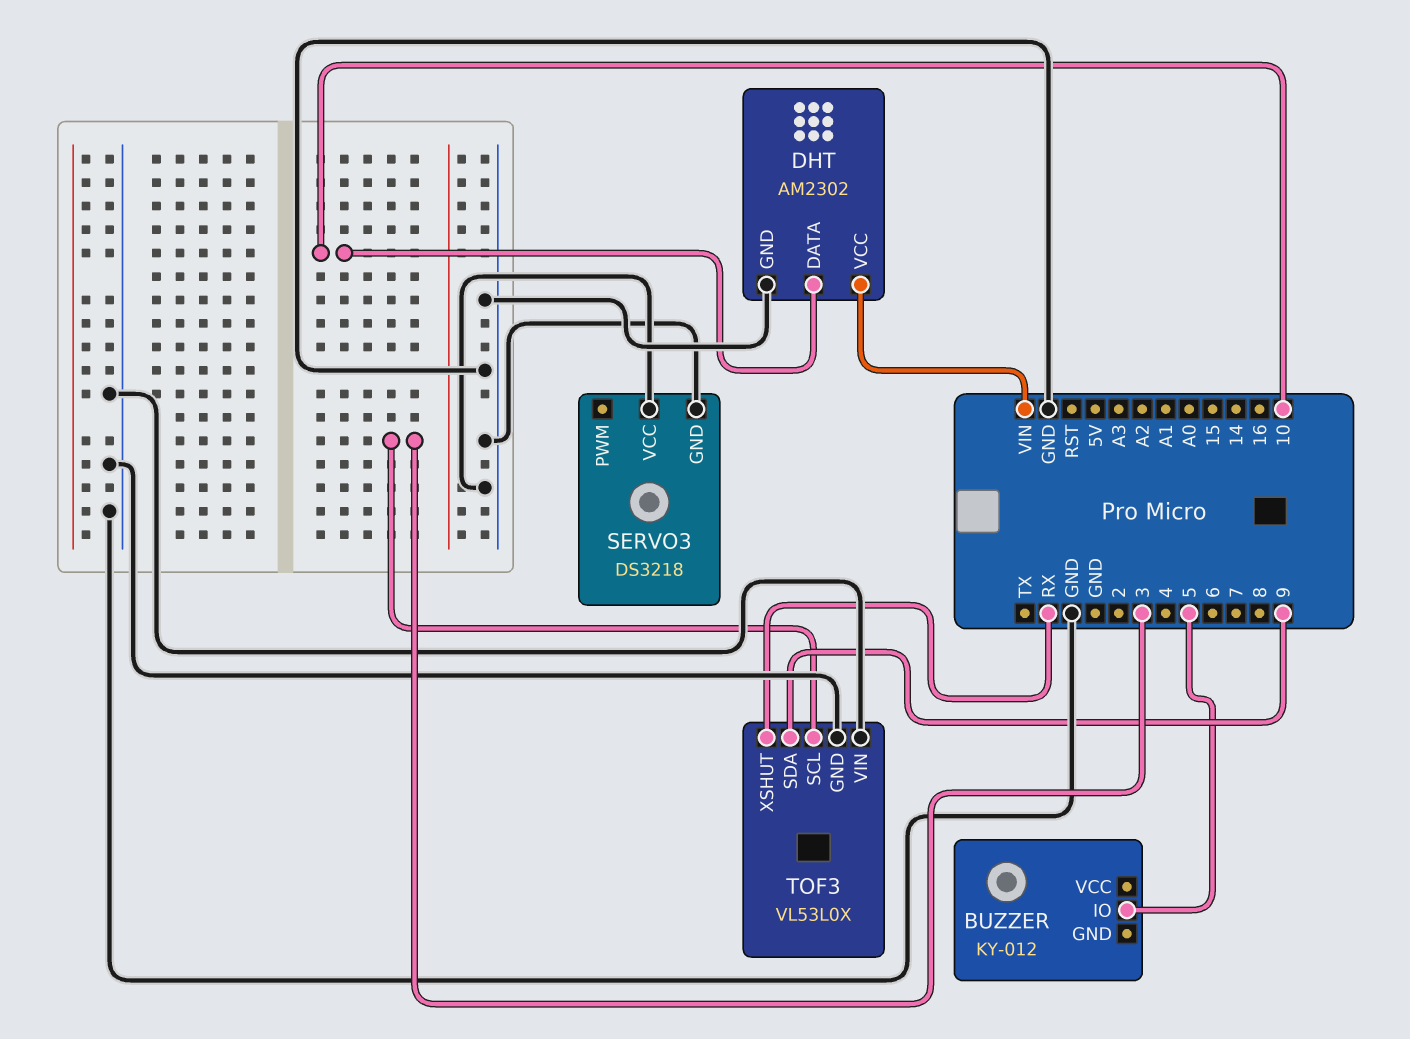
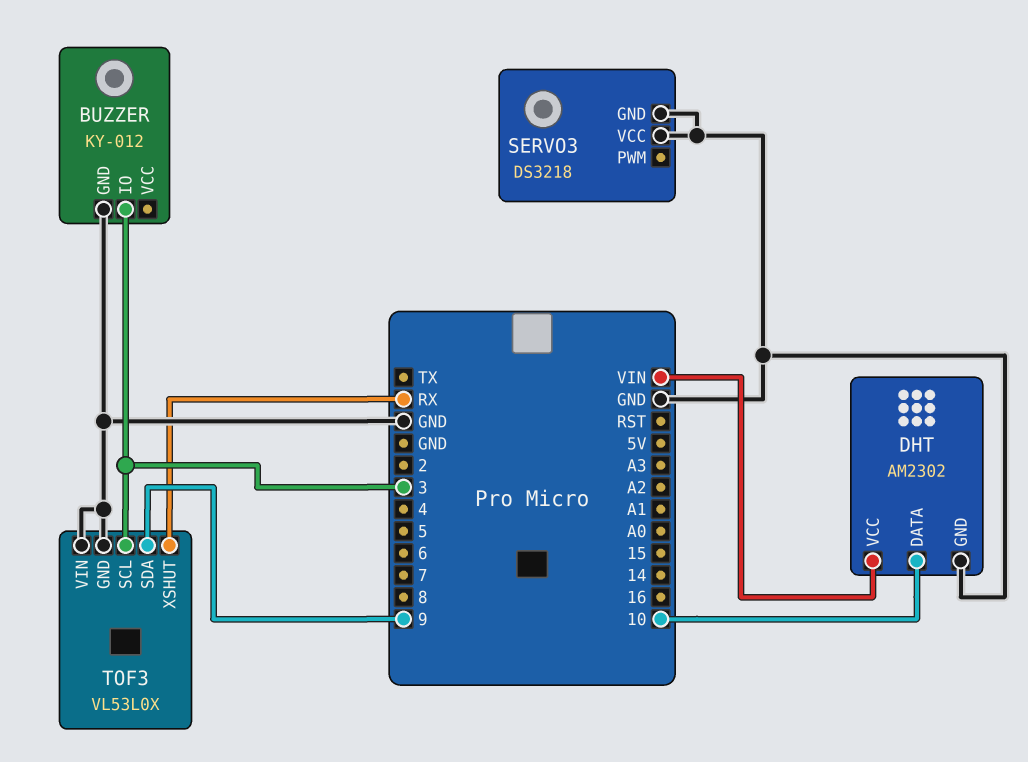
BUZZER pin GND: none -> GND
BUZZER pin IO: 5 -> 3

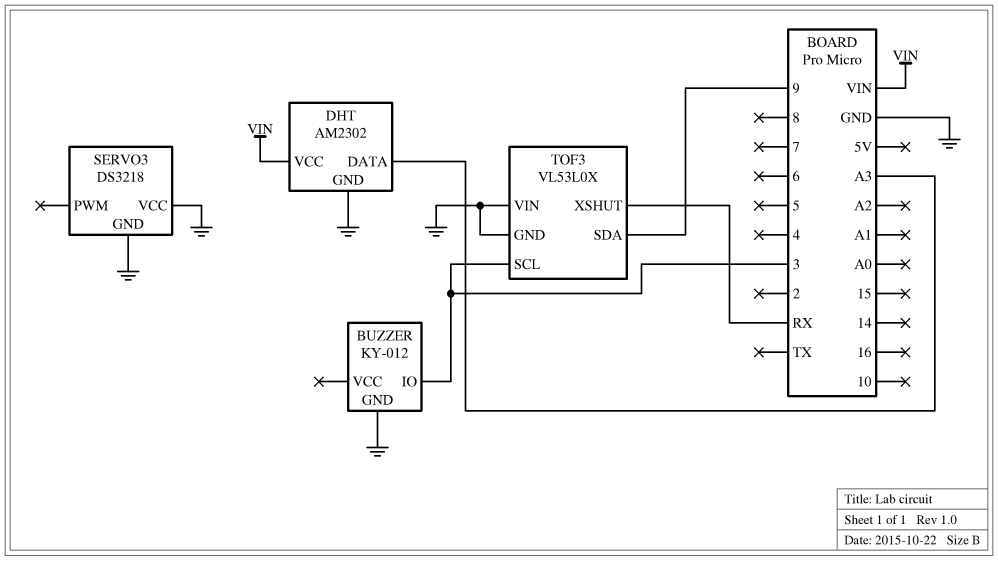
DHT pin DATA: 10 -> A3

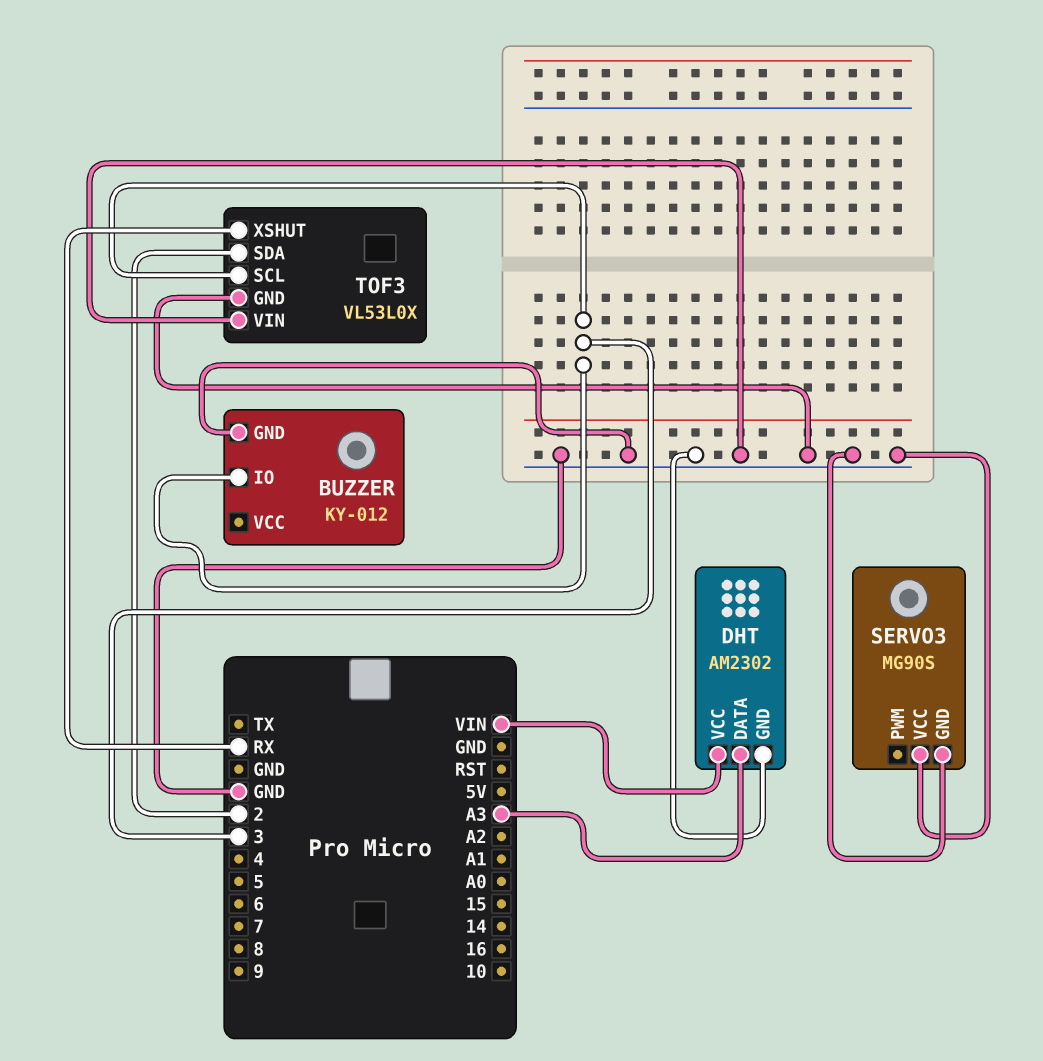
SERVO3: DS3218 -> MG90S
TOF3 pin SDA: 9 -> 2

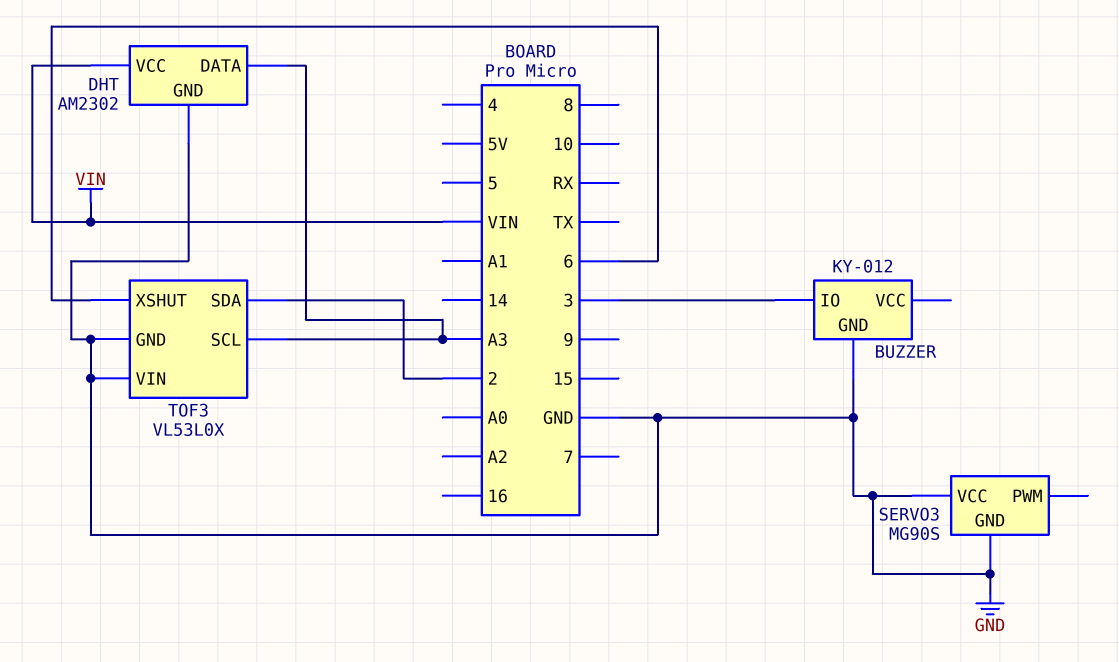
TOF3 pin SCL: 3 -> A3
TOF3 pin XSHUT: RX -> 6

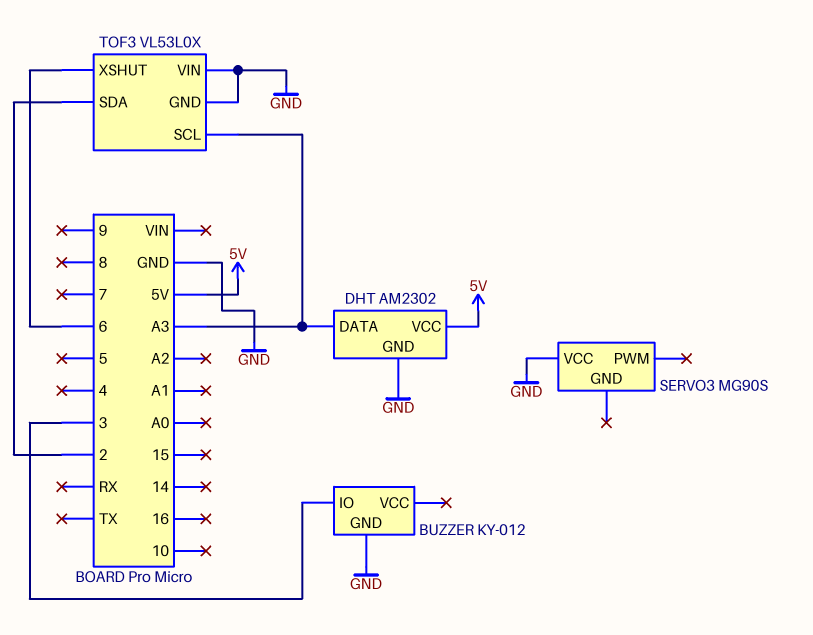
DHT pin VCC: VIN -> 5V
SERVO3 pin GND: GND -> none

